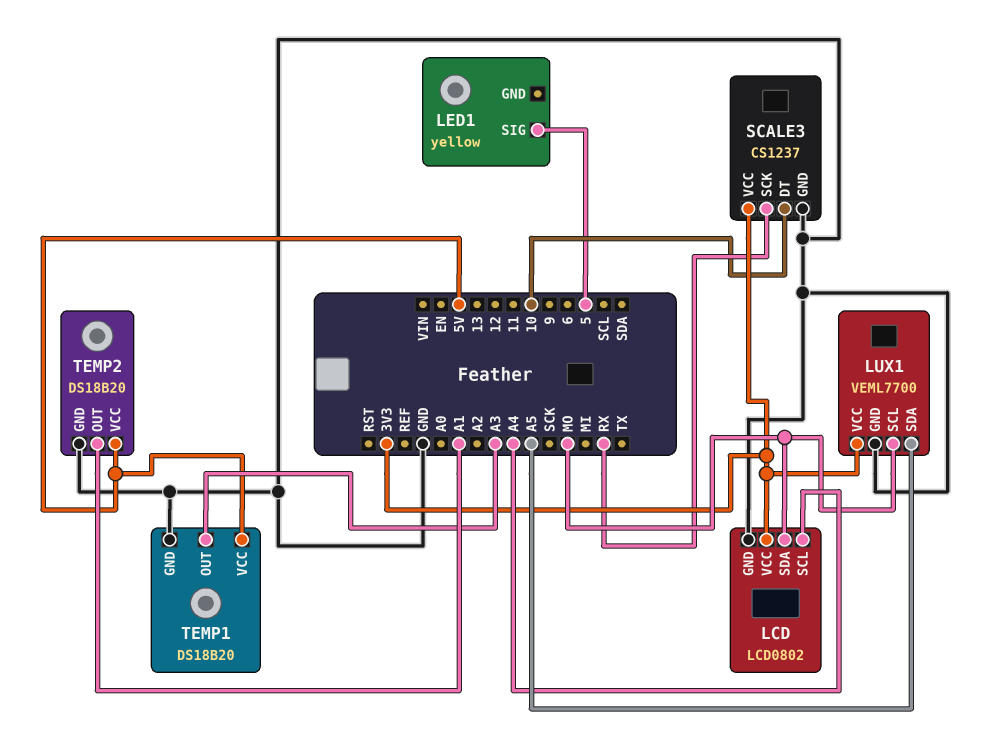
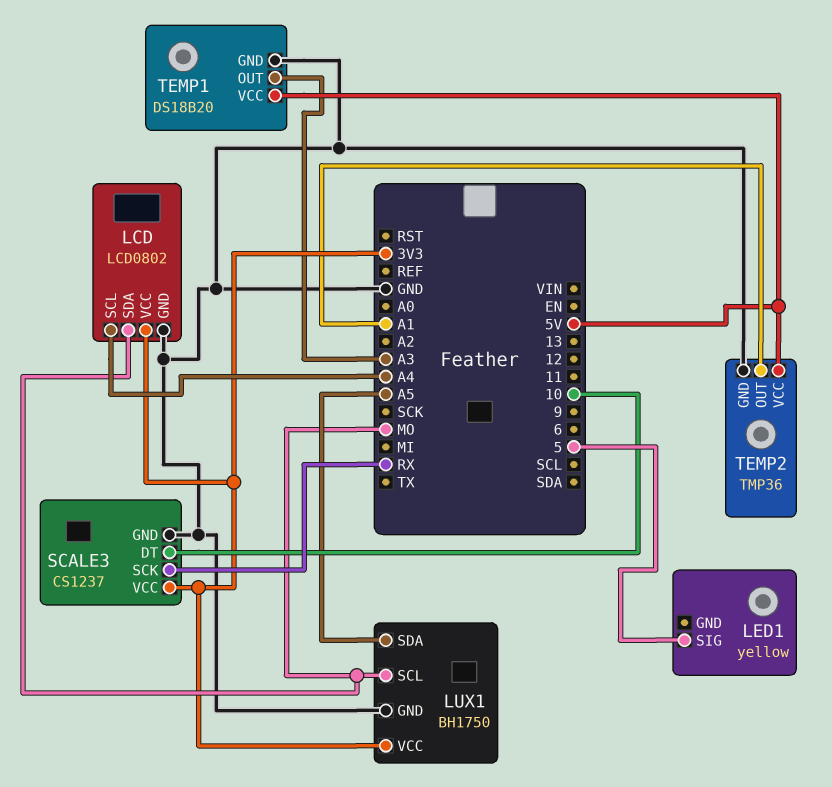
LUX1: VEML7700 -> BH1750
TEMP2: DS18B20 -> TMP36

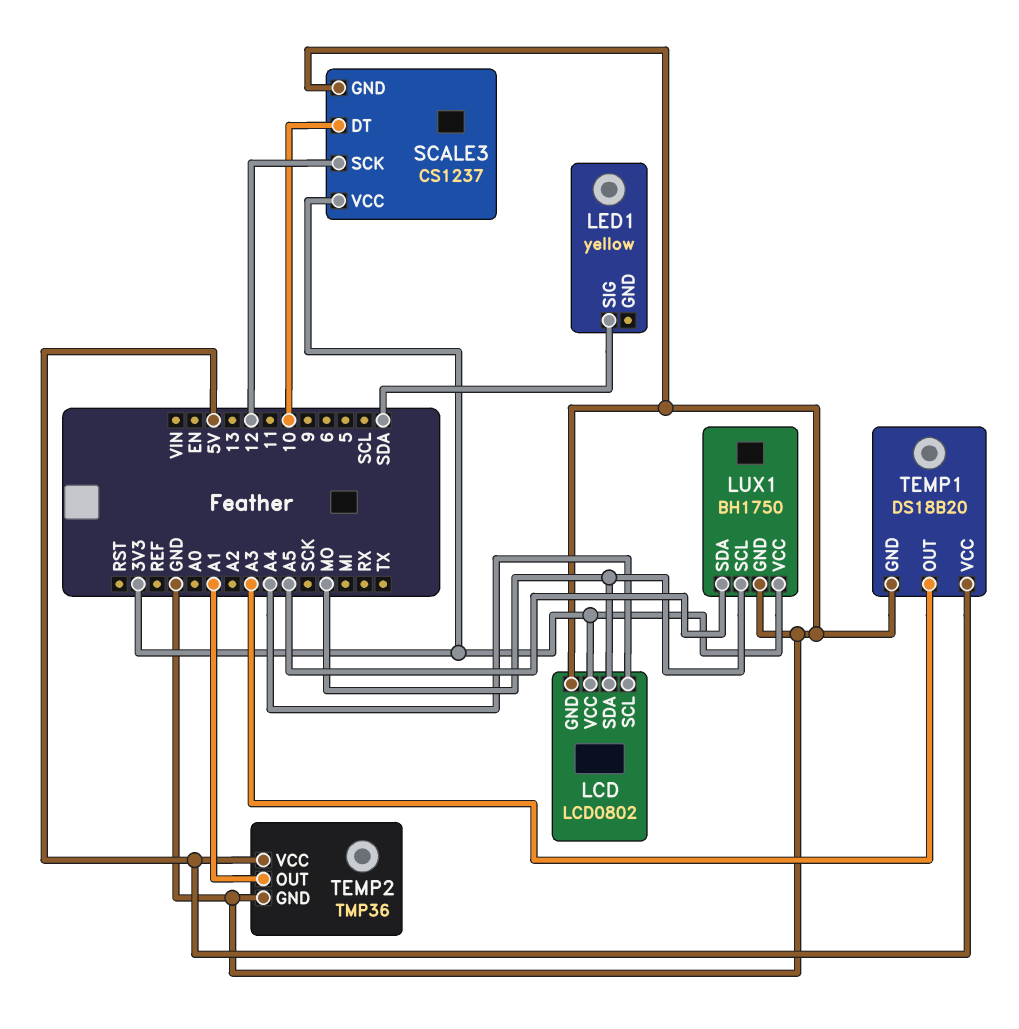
LED1 pin SIG: 5 -> SDA
SCALE3 pin SCK: RX -> 12

